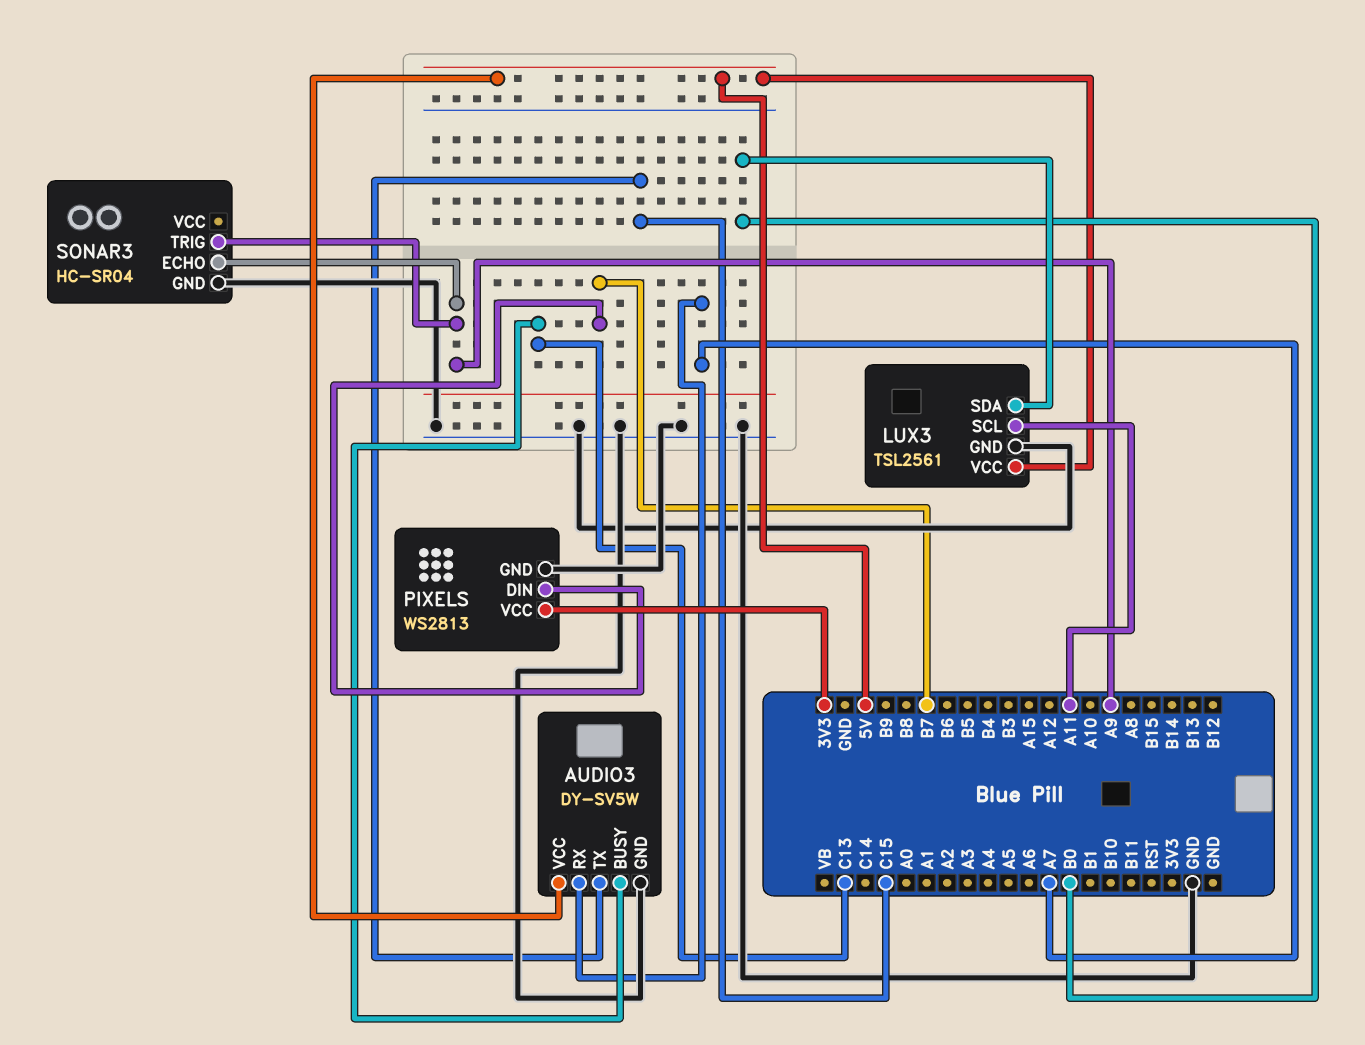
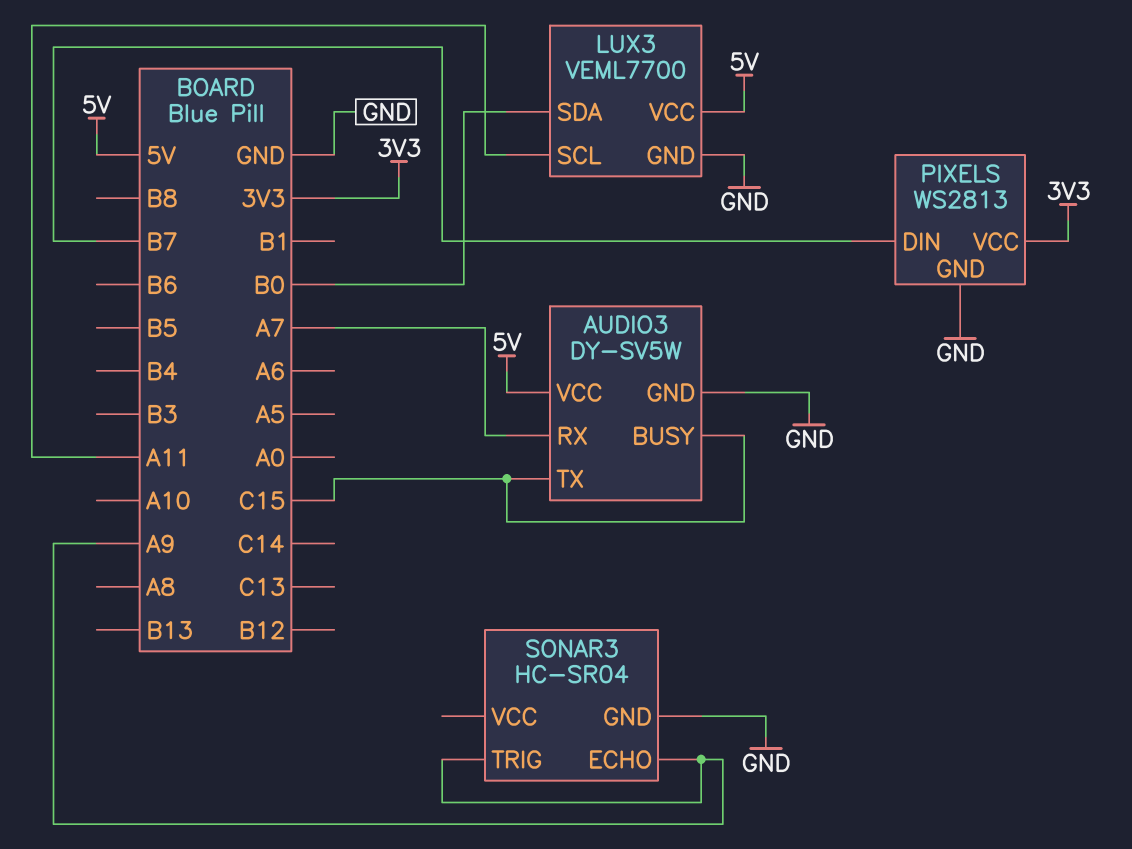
AUDIO3 pin BUSY: C13 -> C15
LUX3: TSL2561 -> VEML7700

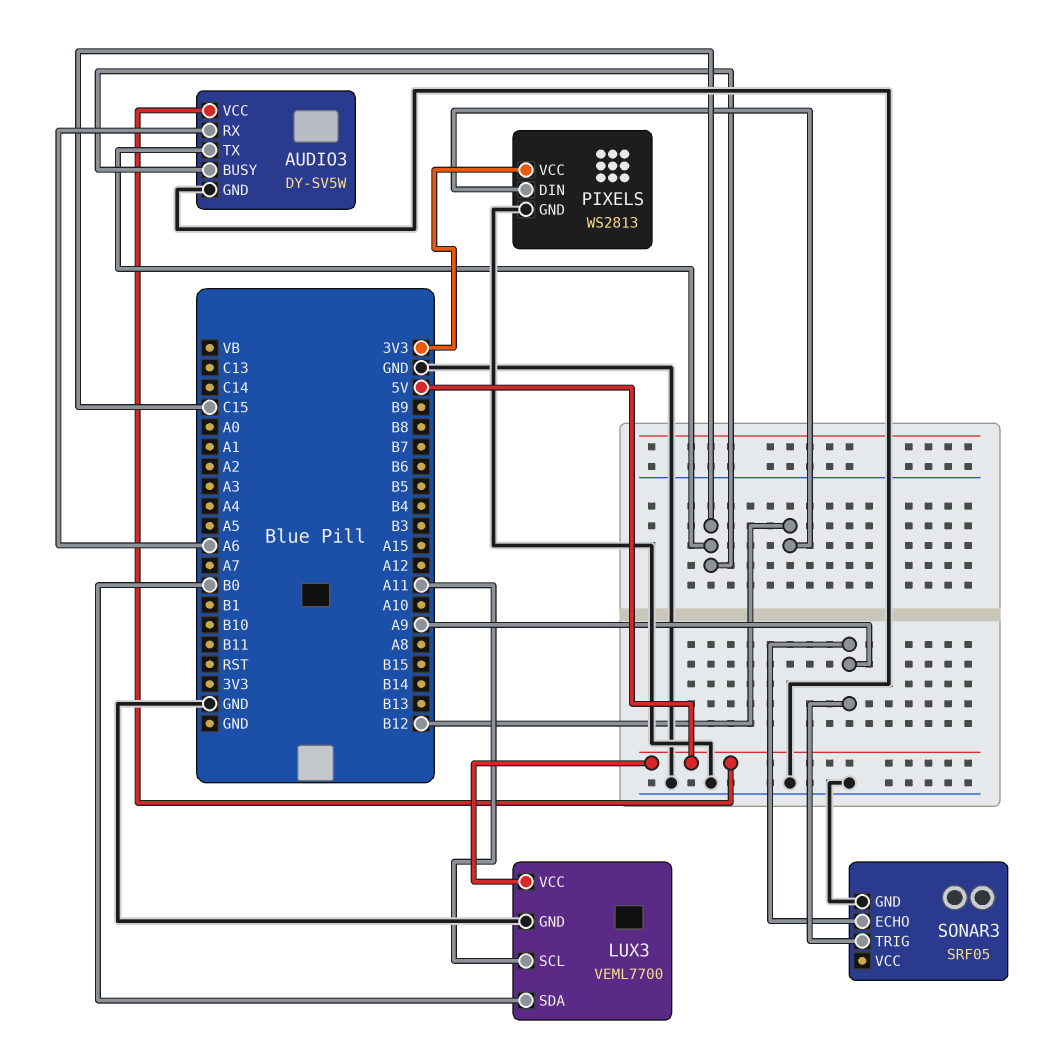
AUDIO3 pin RX: A7 -> A6
PIXELS pin DIN: B7 -> B12
SONAR3: HC-SR04 -> SRF05

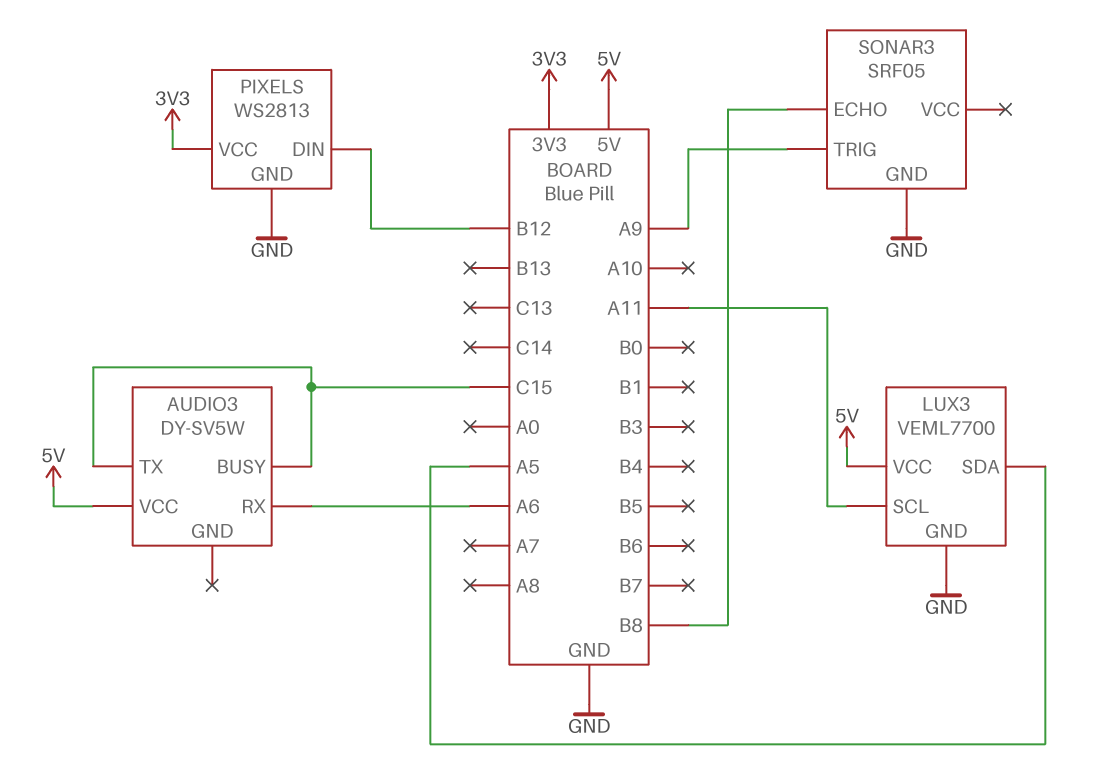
AUDIO3 pin GND: GND -> none
LUX3 pin SDA: B0 -> A5
SONAR3 pin ECHO: A9 -> B8

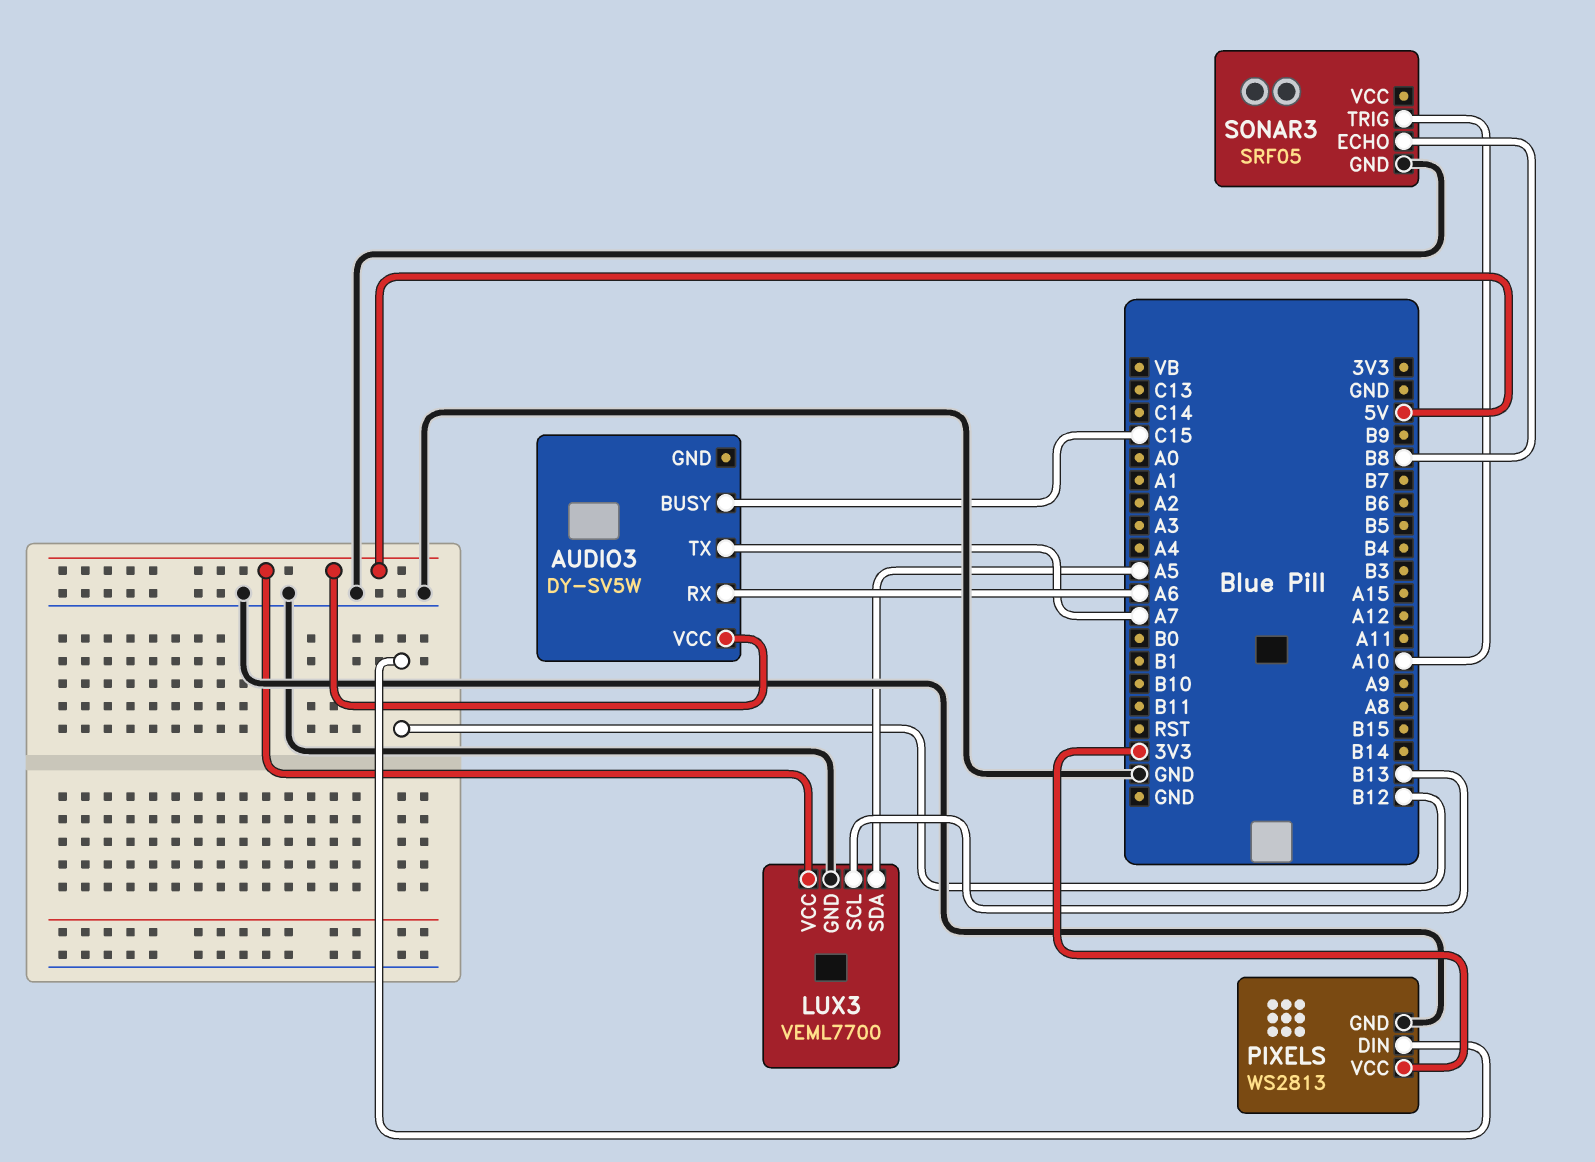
AUDIO3 pin TX: C15 -> A7
LUX3 pin SCL: A11 -> B13
SONAR3 pin TRIG: A9 -> A10

